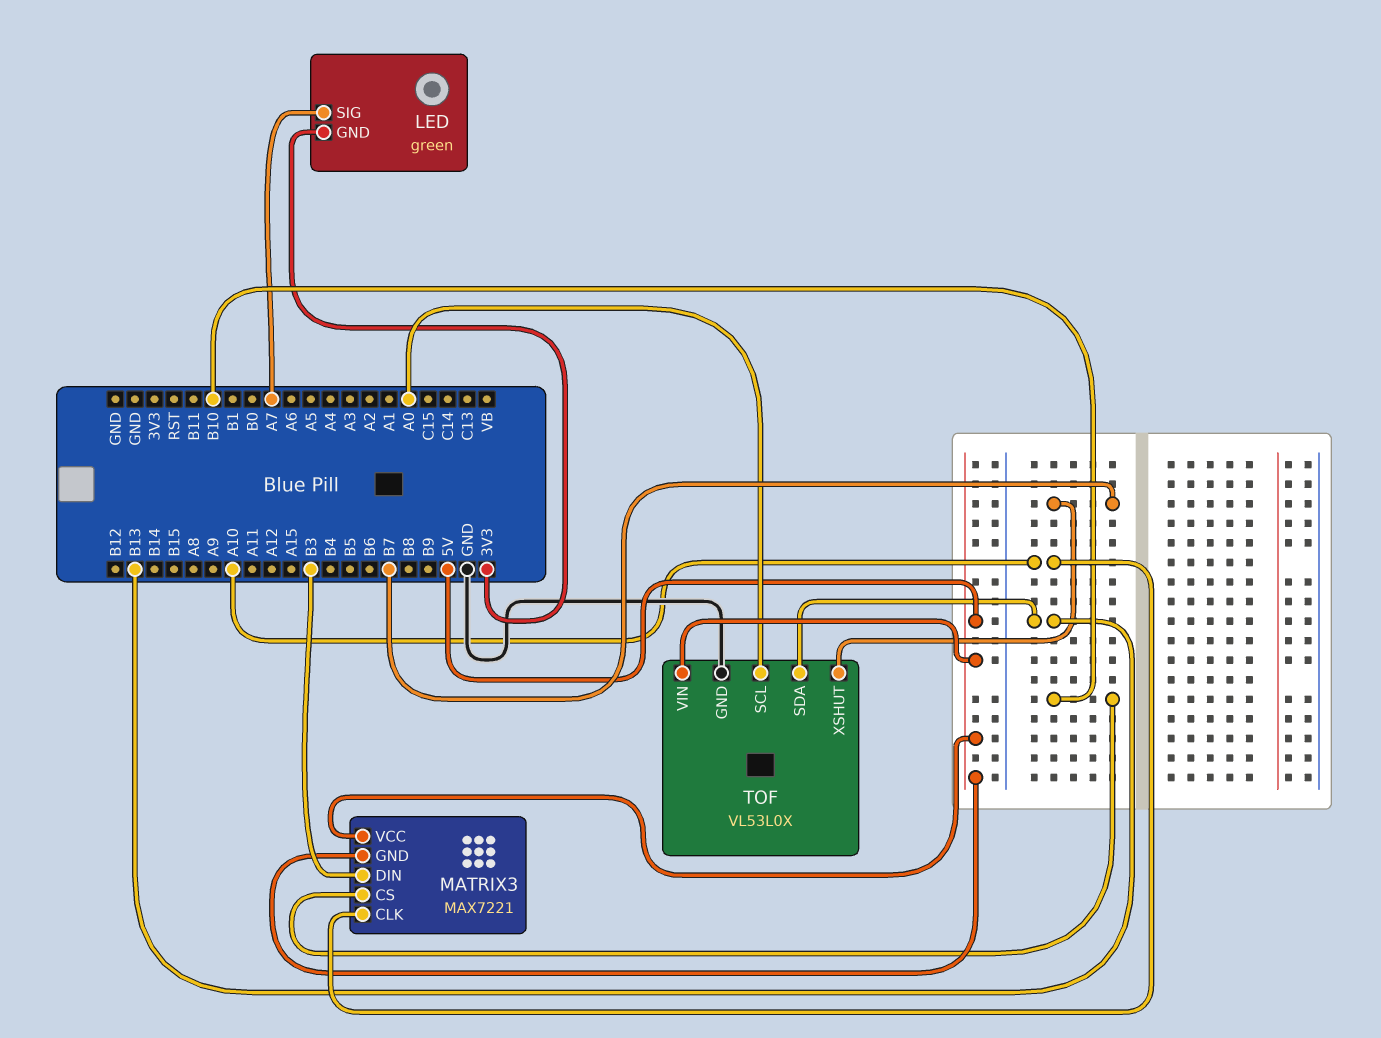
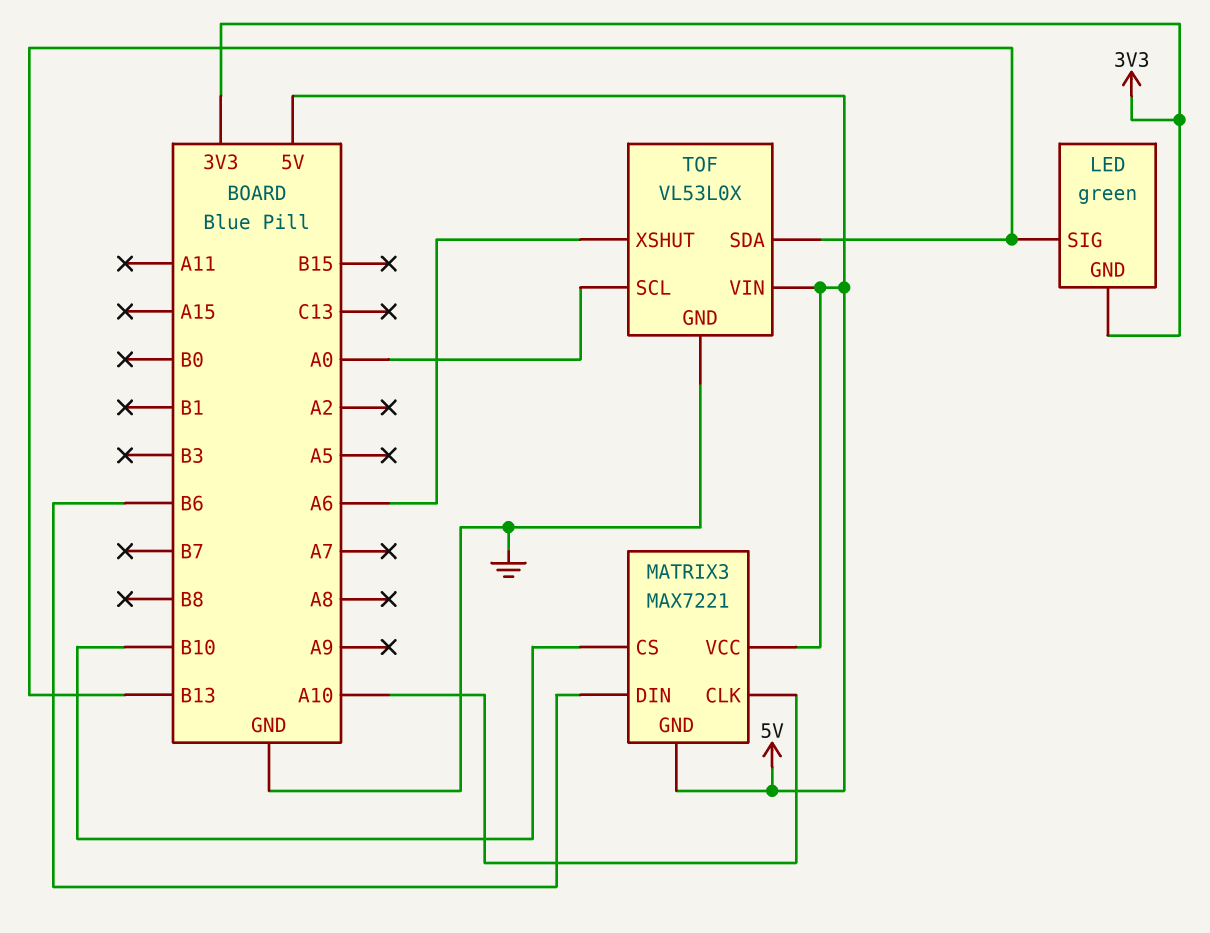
LED pin SIG: A7 -> B13
MATRIX3 pin DIN: B3 -> B6
TOF pin XSHUT: B7 -> A6

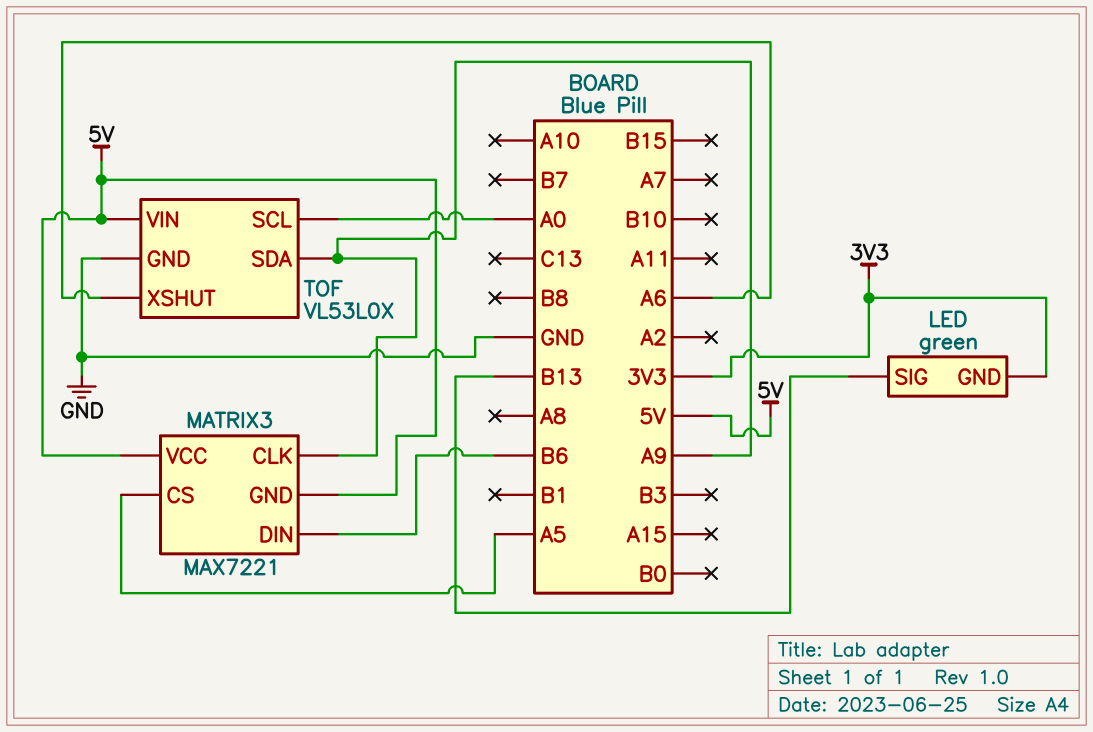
MATRIX3 pin CLK: A10 -> A9
MATRIX3 pin CS: B10 -> A5
TOF pin SDA: B13 -> A9

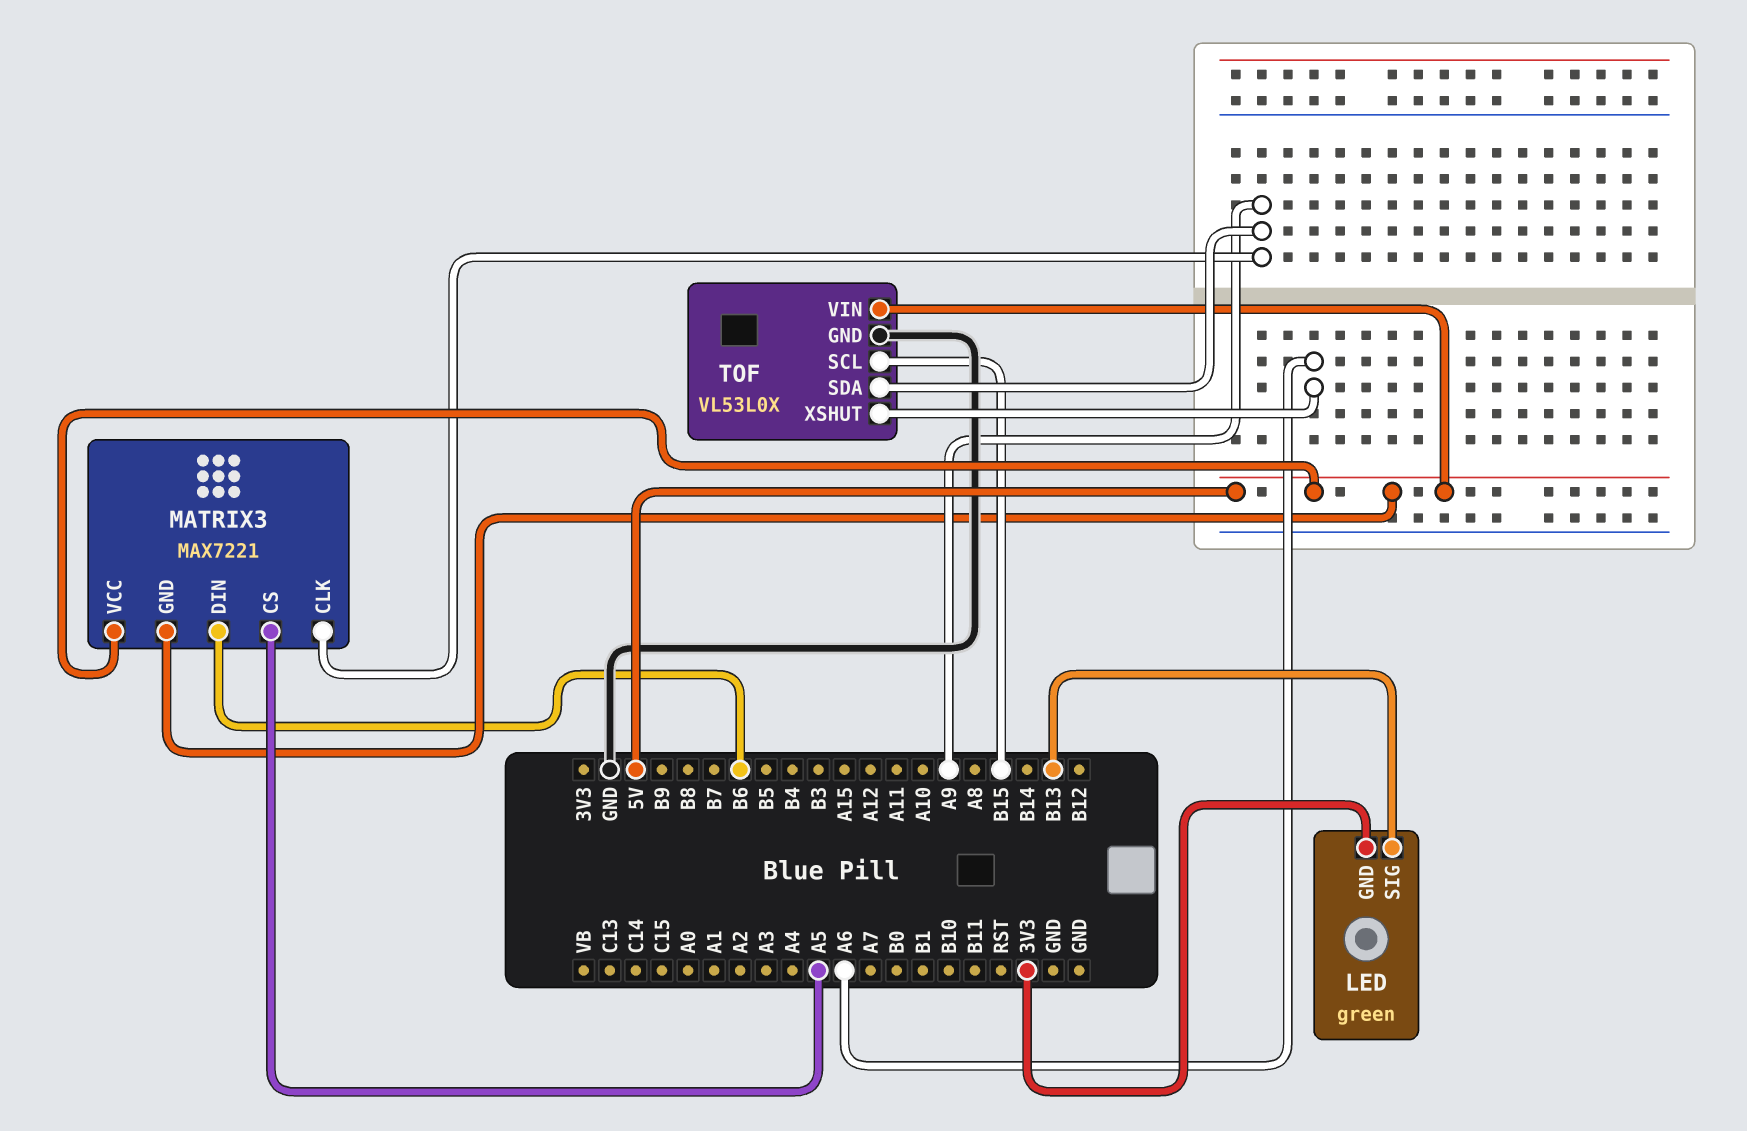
TOF pin SCL: A0 -> B15

